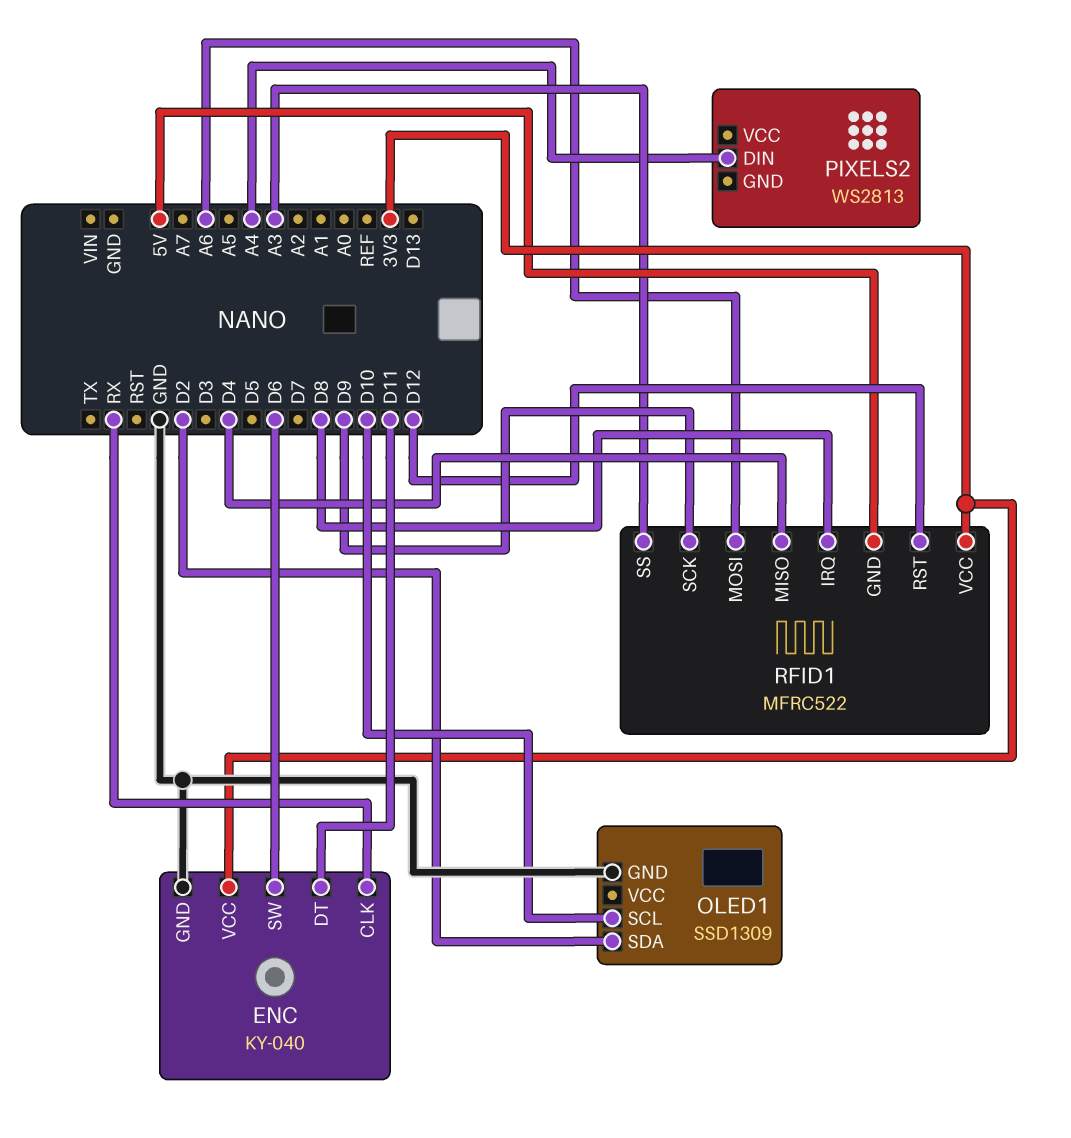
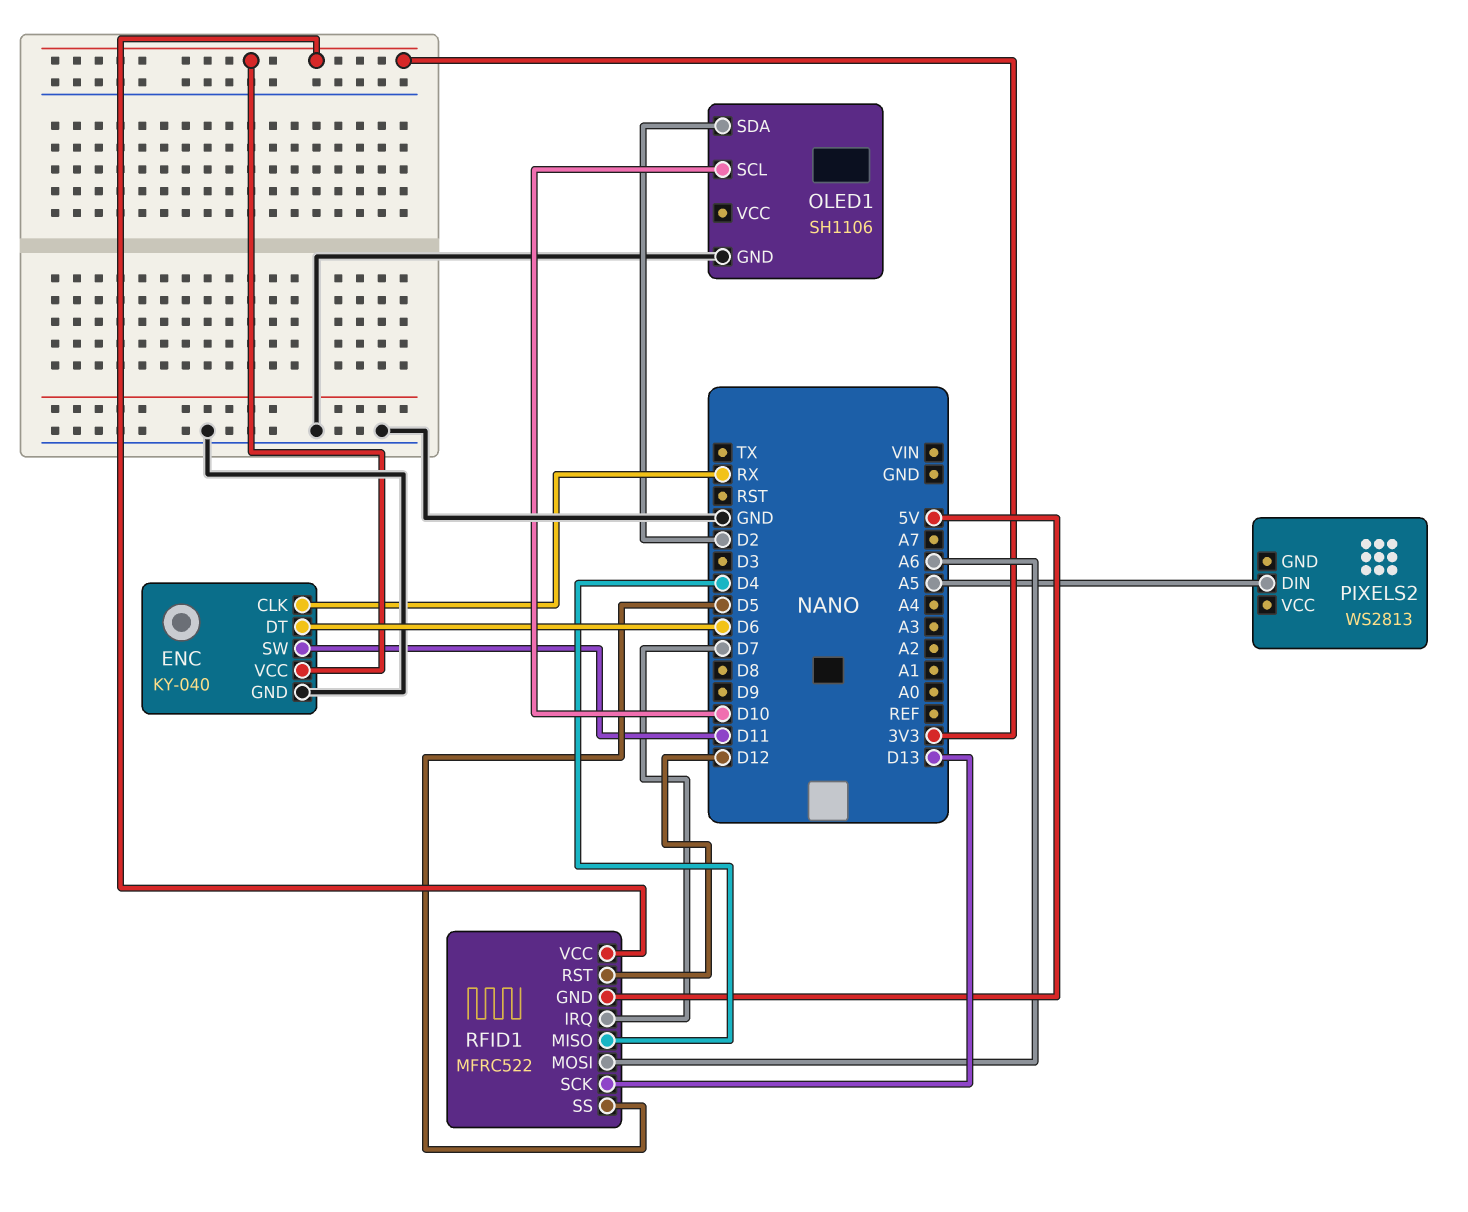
ENC pin DT: D11 -> D6
ENC pin SW: D6 -> D11
OLED1: SSD1309 -> SH1106
PIXELS2 pin DIN: A4 -> A5
RFID1 pin IRQ: D8 -> D7
RFID1 pin SCK: D9 -> D13
RFID1 pin SS: A3 -> D5

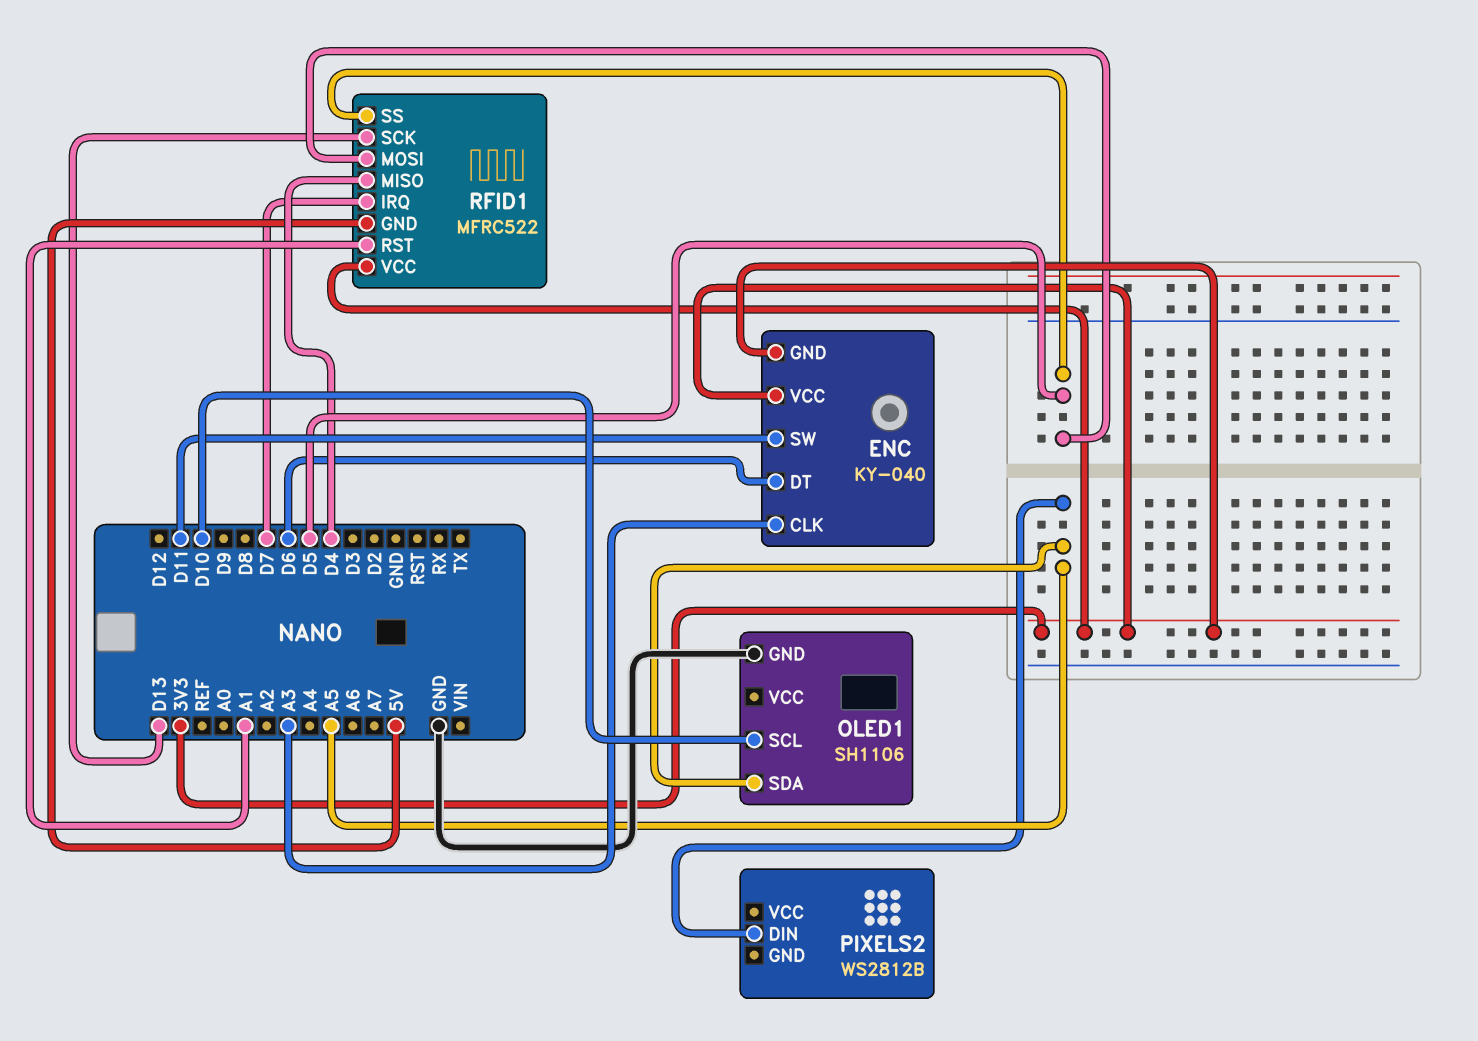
ENC pin CLK: RX -> A3
ENC pin GND: GND -> 3V3
OLED1 pin SDA: D2 -> A5
PIXELS2: WS2813 -> WS2812B
RFID1 pin MOSI: A6 -> D5
RFID1 pin RST: D12 -> A1

